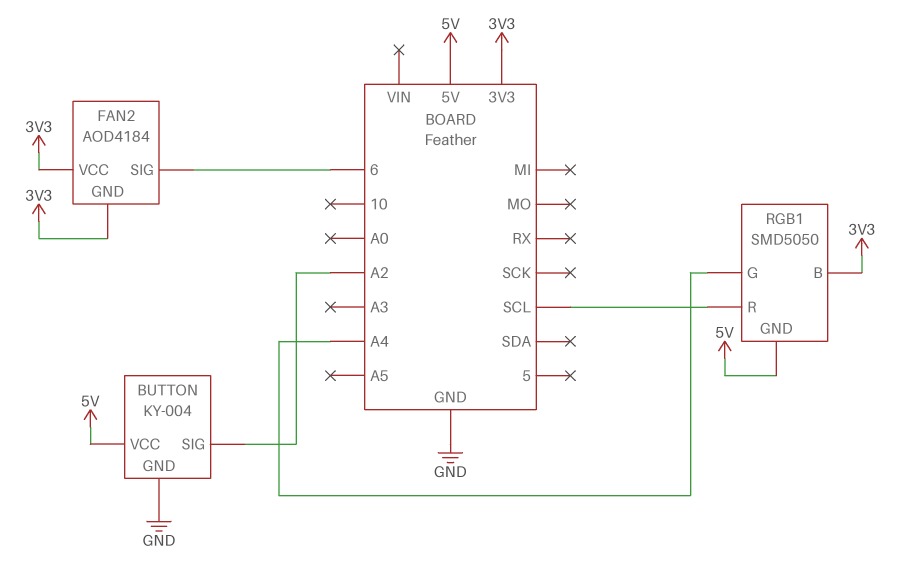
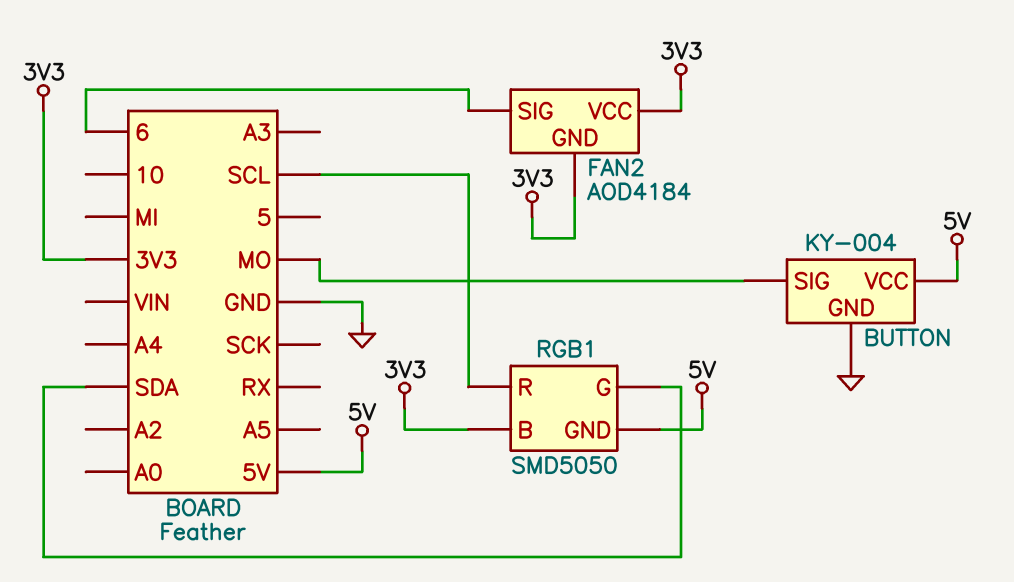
BUTTON pin SIG: A2 -> MO
RGB1 pin G: A4 -> SDA

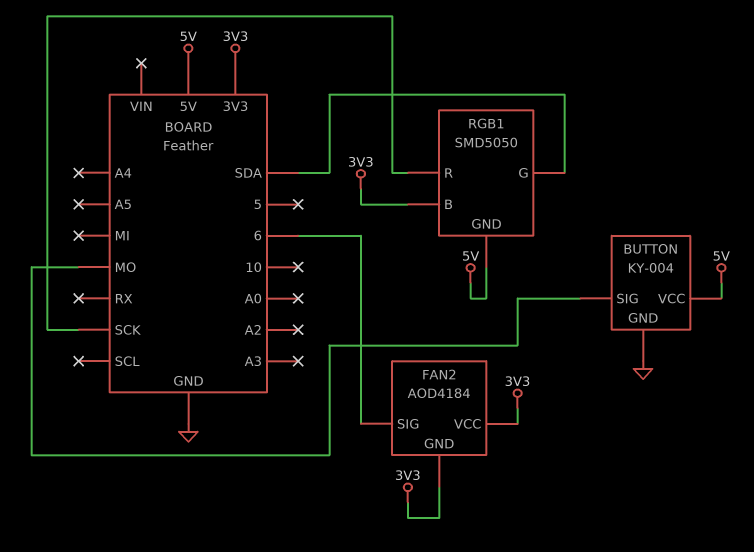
RGB1 pin R: SCL -> SCK

